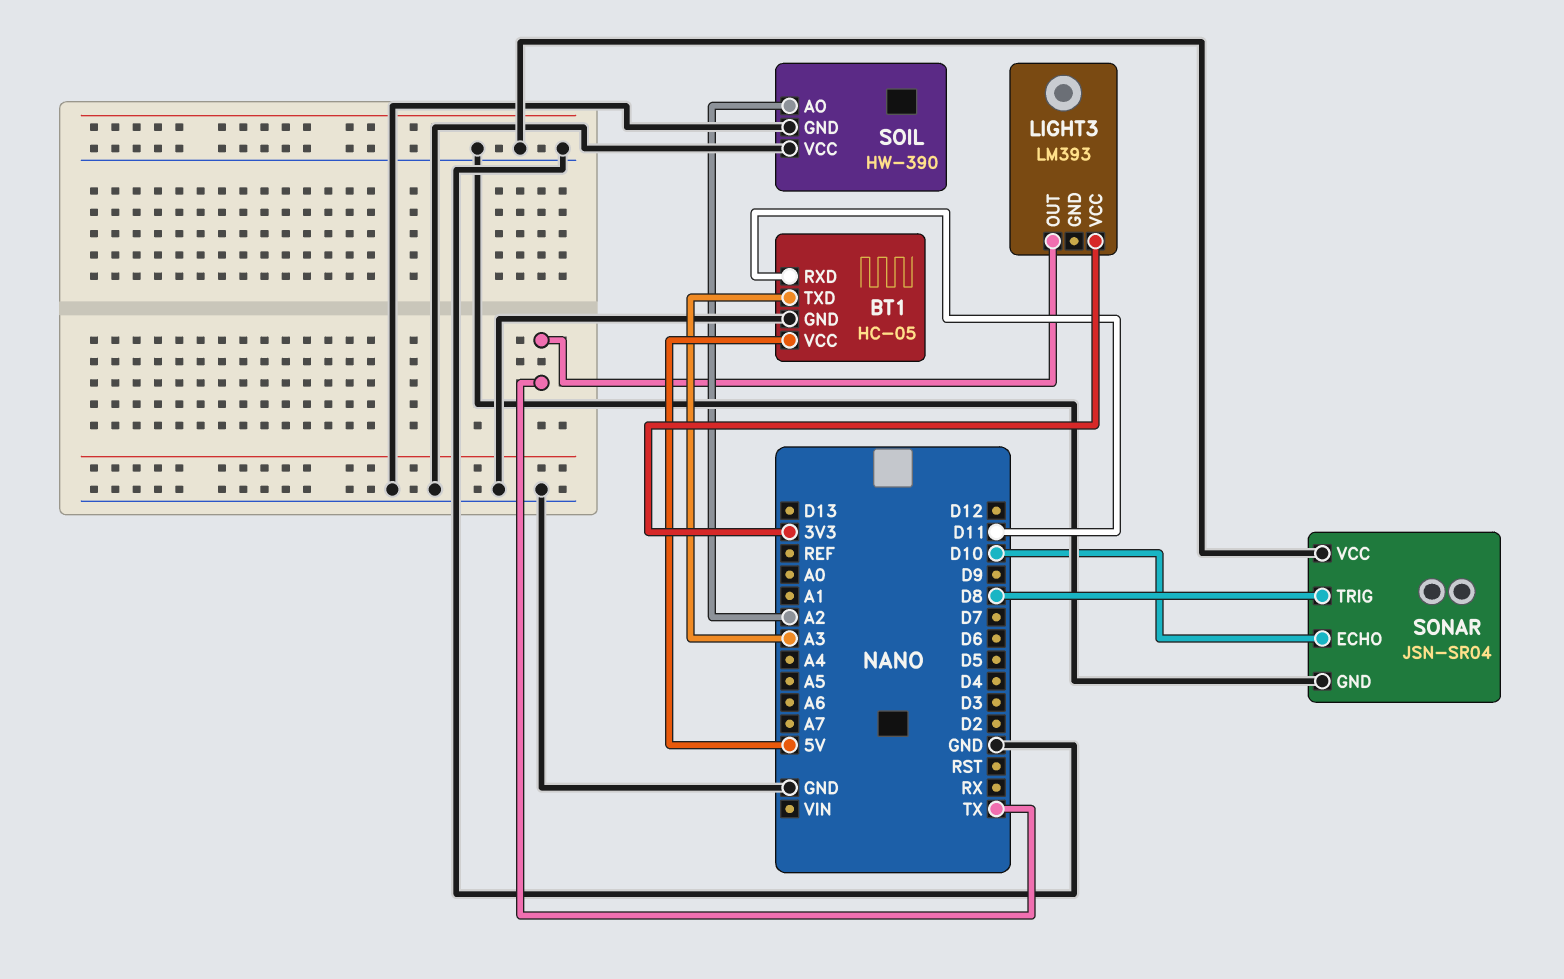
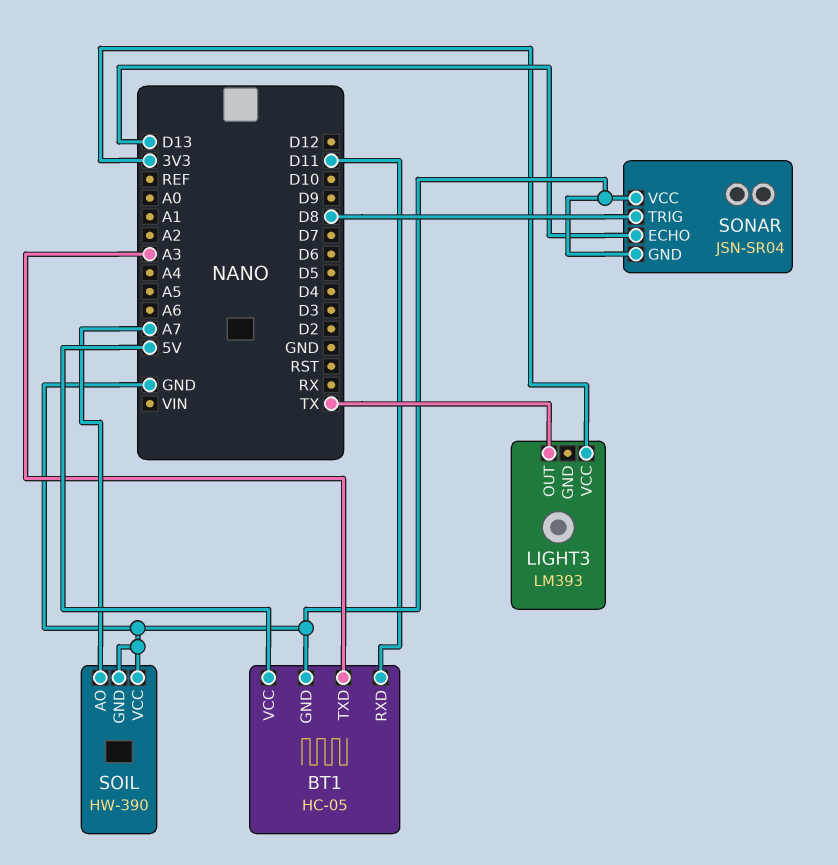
SOIL pin AO: A2 -> A7
SONAR pin ECHO: D10 -> D13

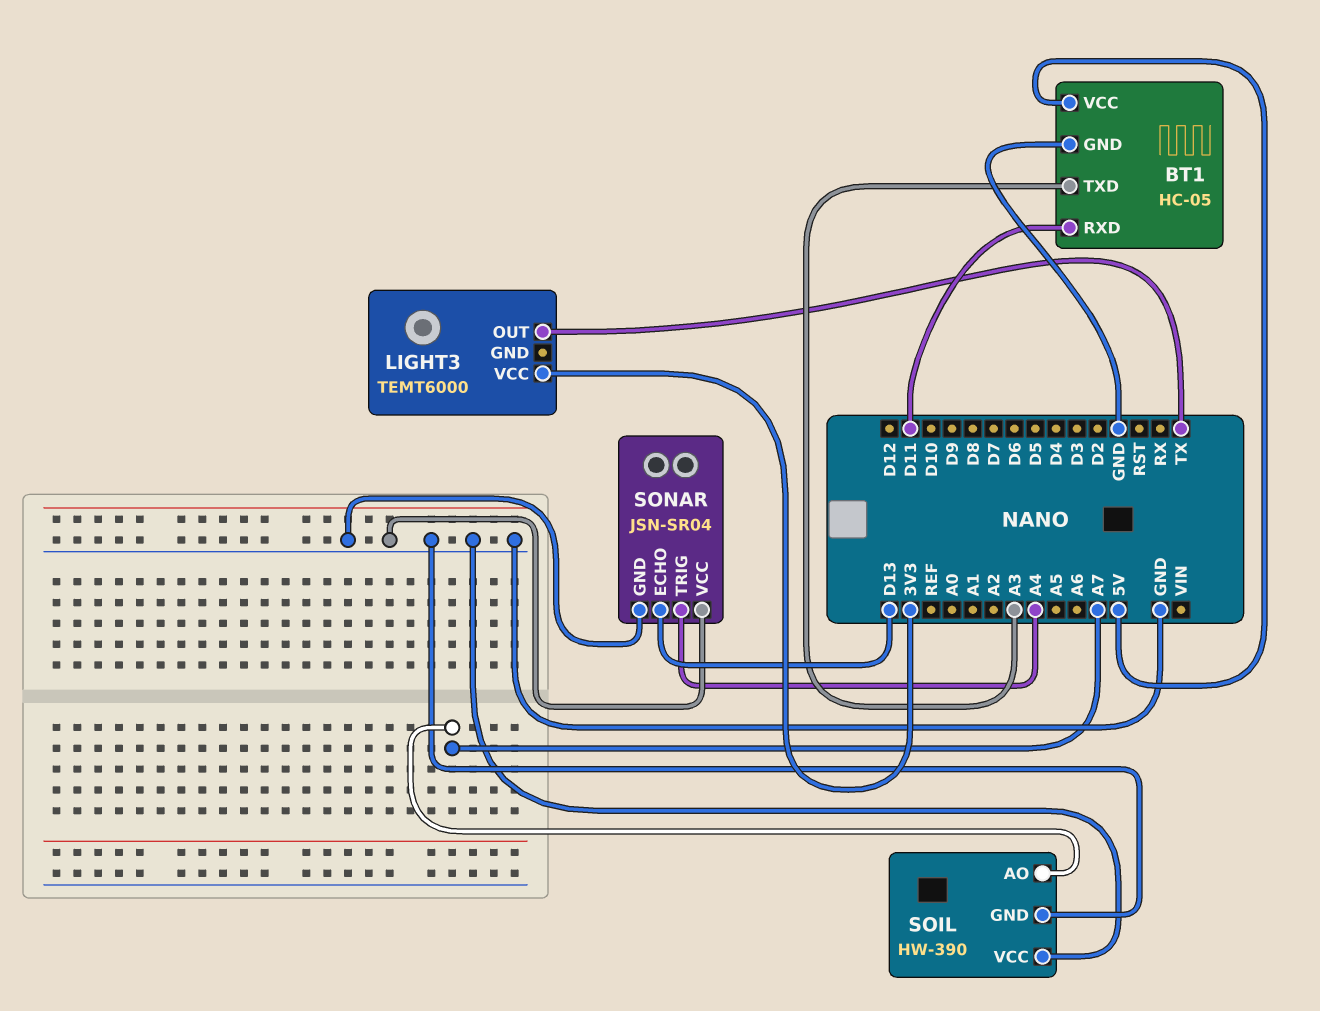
LIGHT3: LM393 -> TEMT6000
SONAR pin TRIG: D8 -> A4

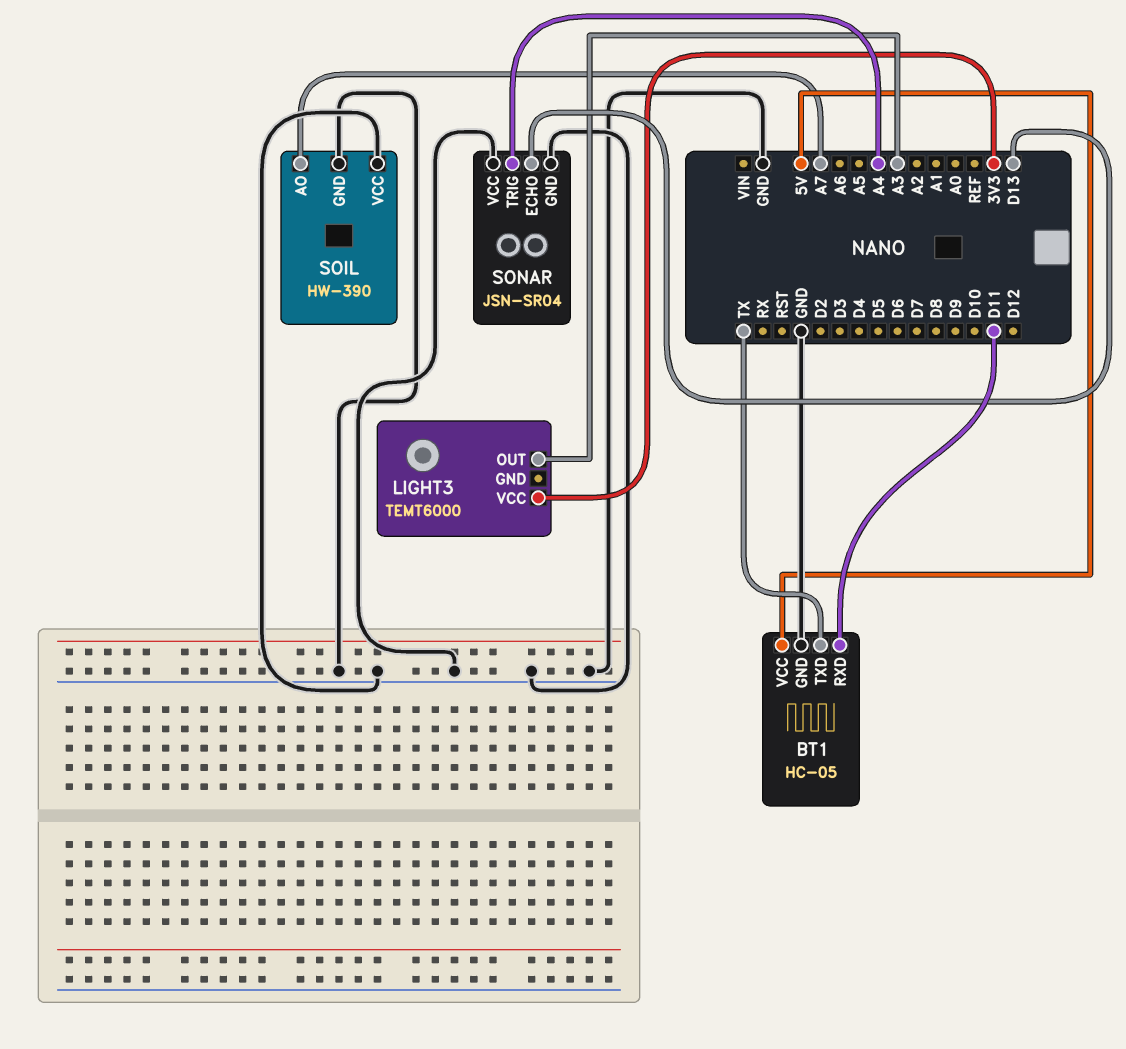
BT1 pin TXD: A3 -> TX
LIGHT3 pin OUT: TX -> A3

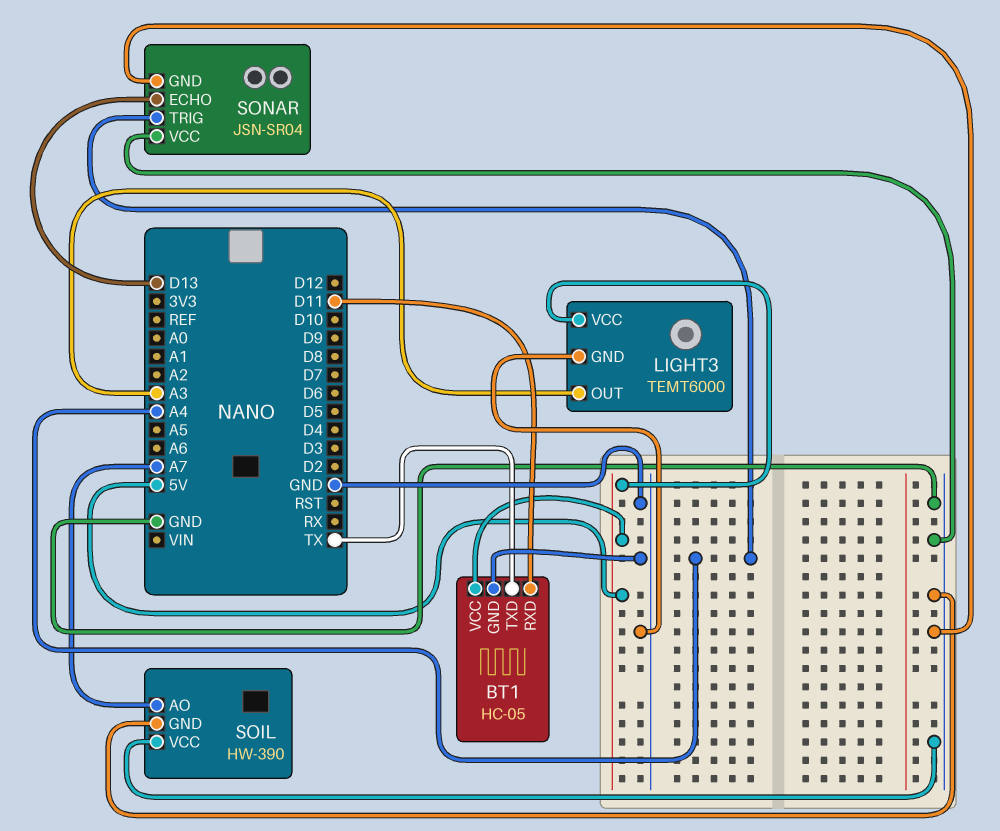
LIGHT3 pin GND: none -> GND
LIGHT3 pin VCC: 3V3 -> 5V

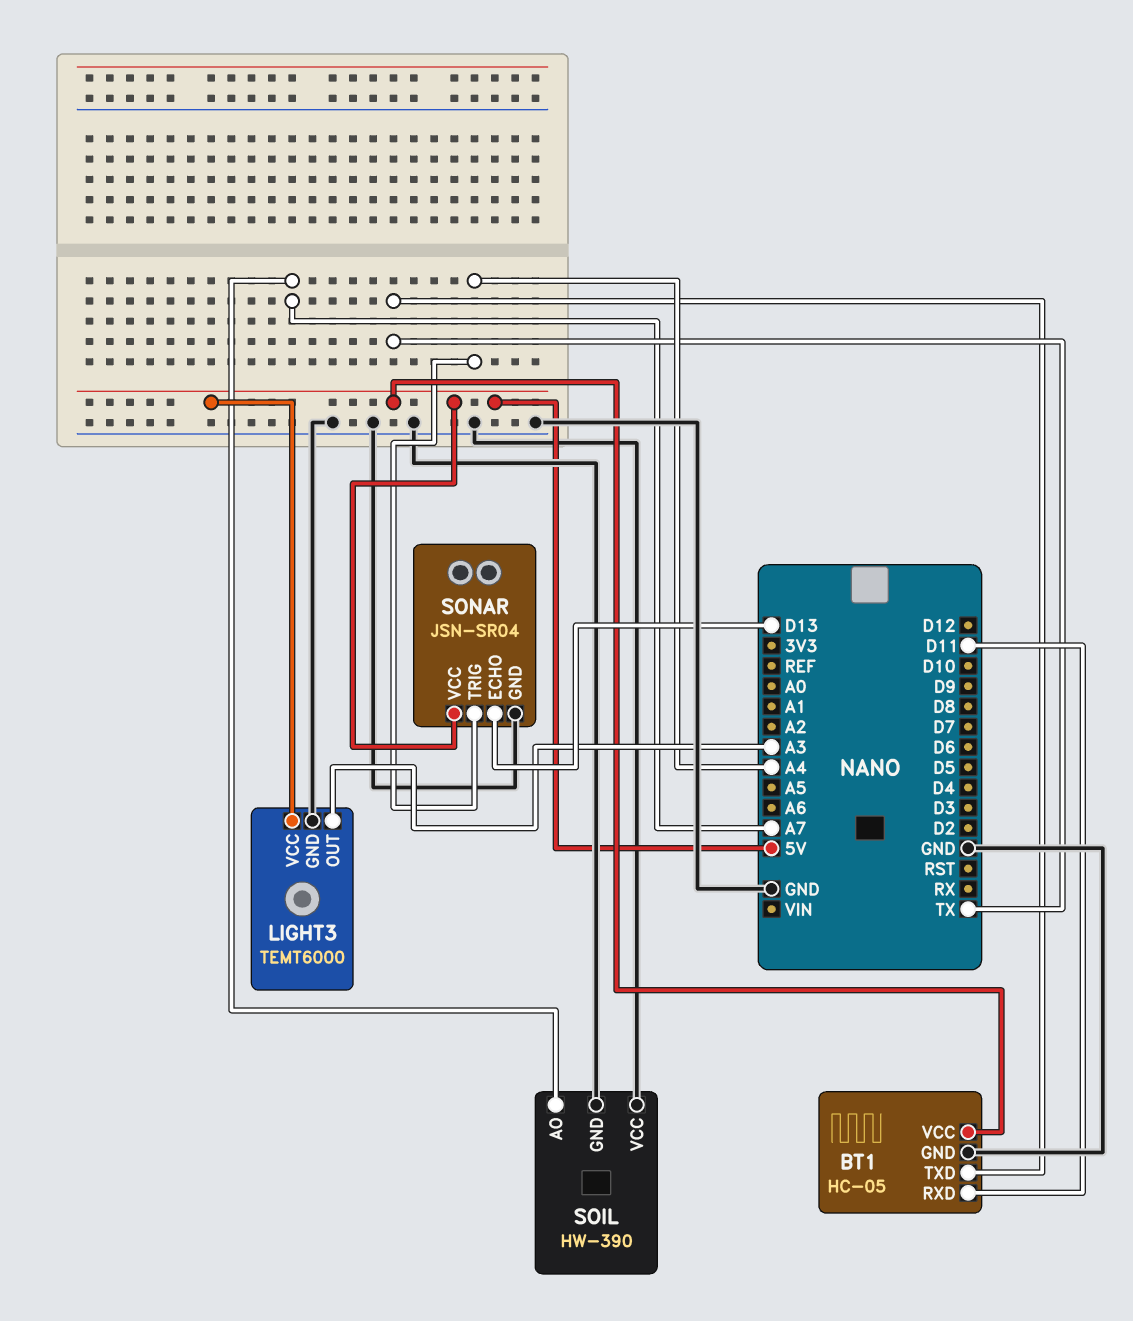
SONAR pin VCC: GND -> 5V

